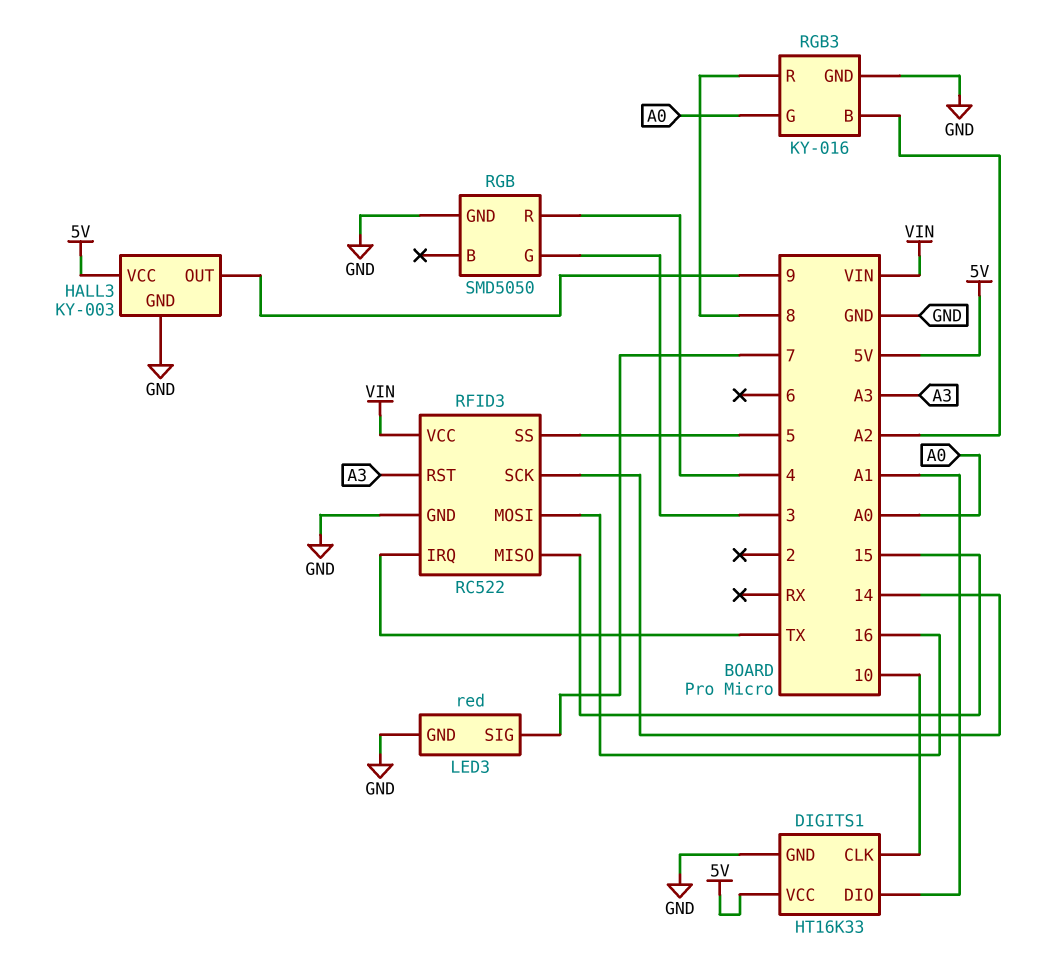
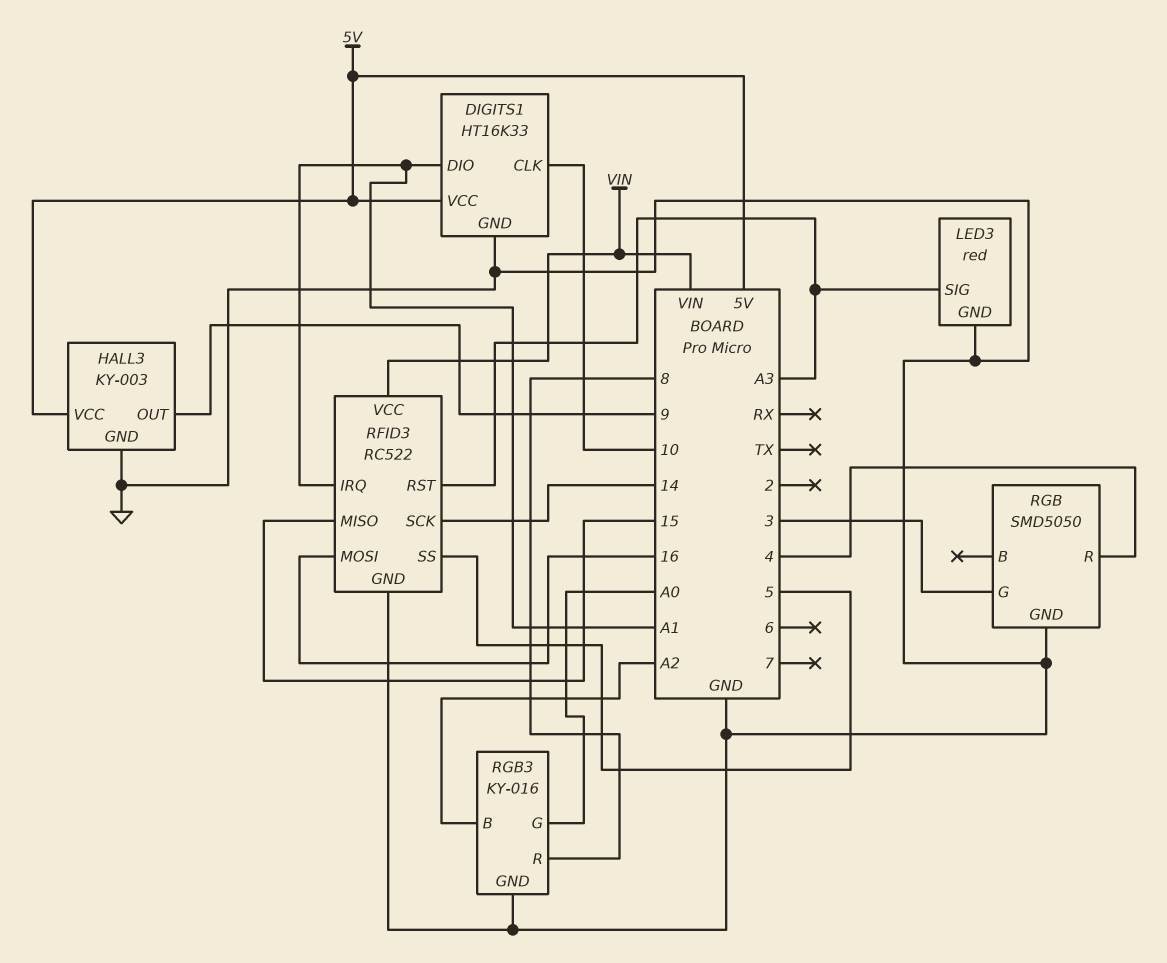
LED3 pin SIG: 7 -> A3
RFID3 pin IRQ: TX -> A1

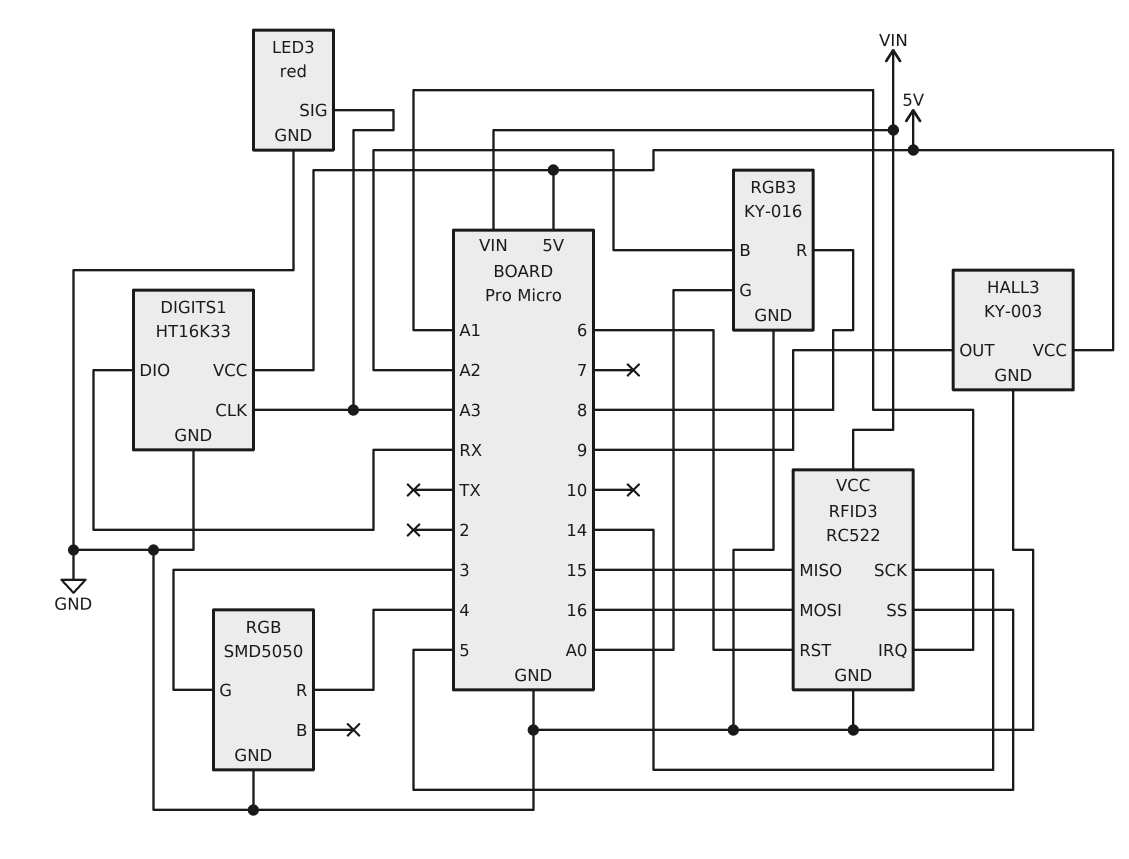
DIGITS1 pin CLK: 10 -> A3
DIGITS1 pin DIO: A1 -> RX
RFID3 pin RST: A3 -> 6

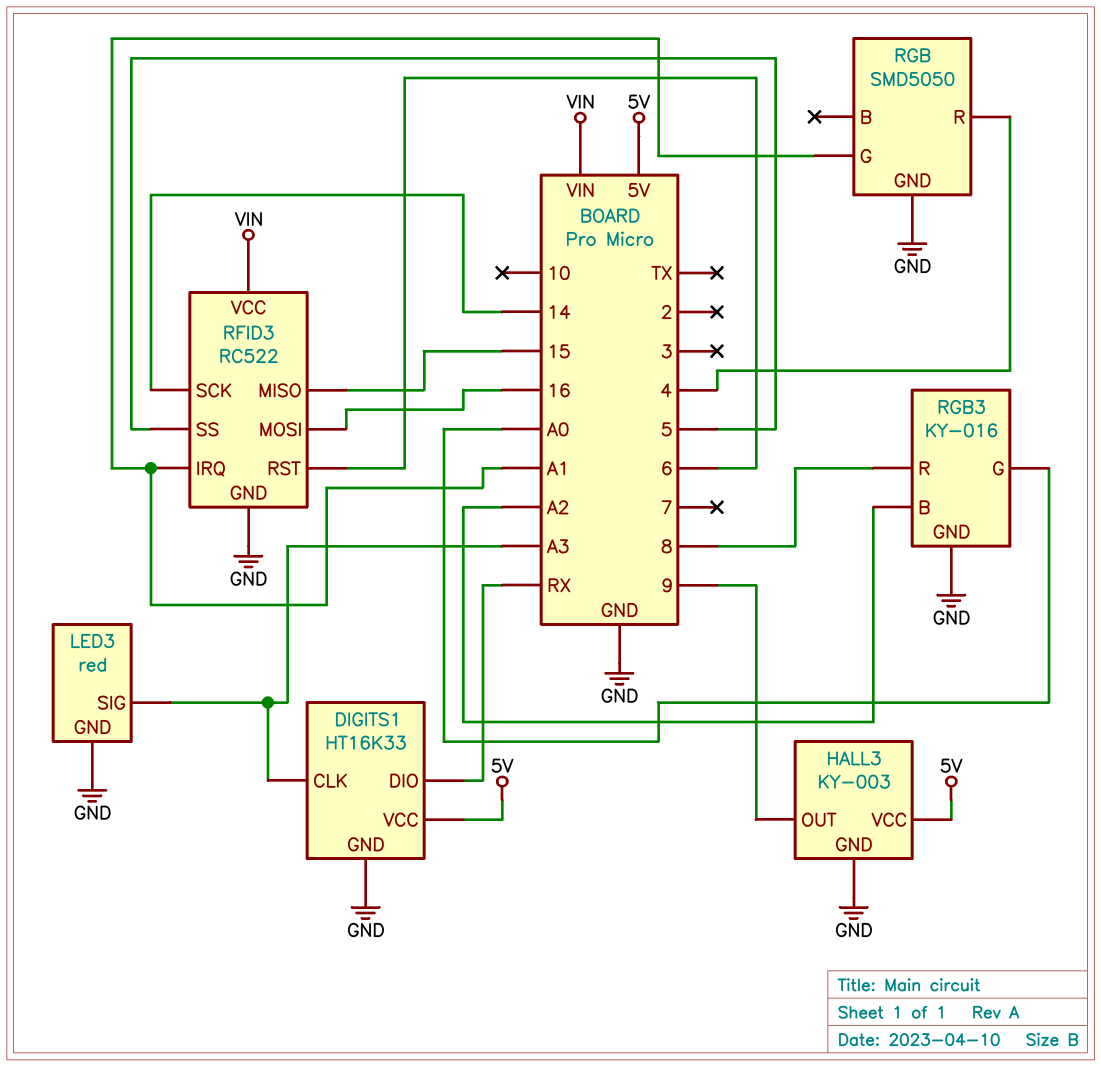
RGB pin G: 3 -> A1

